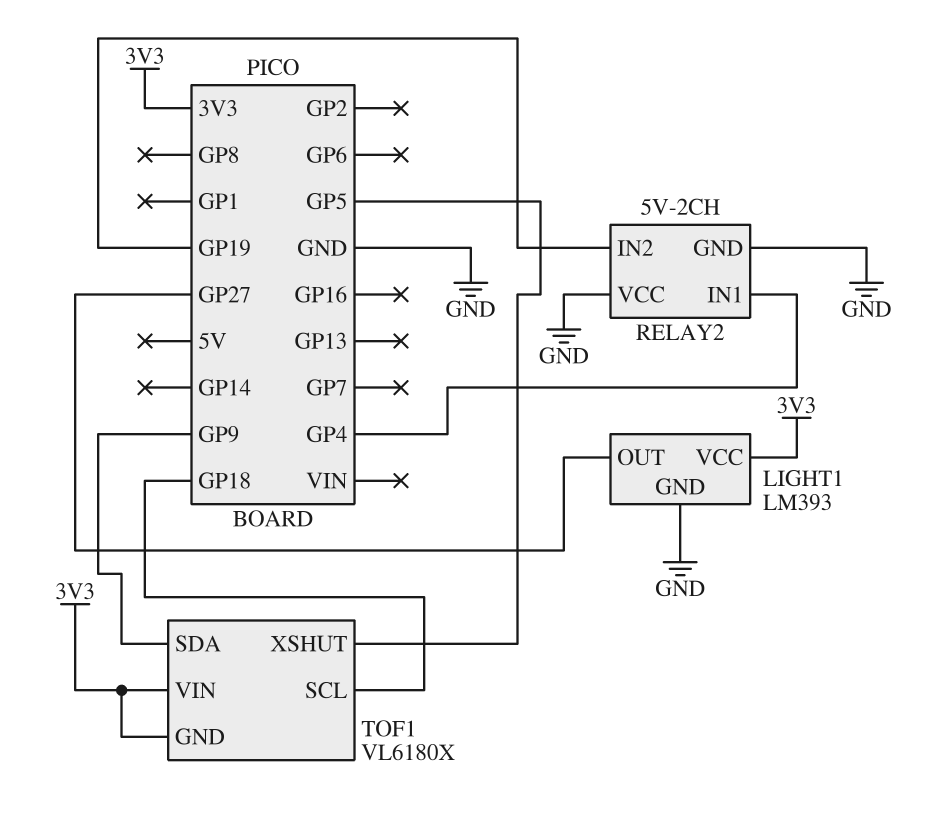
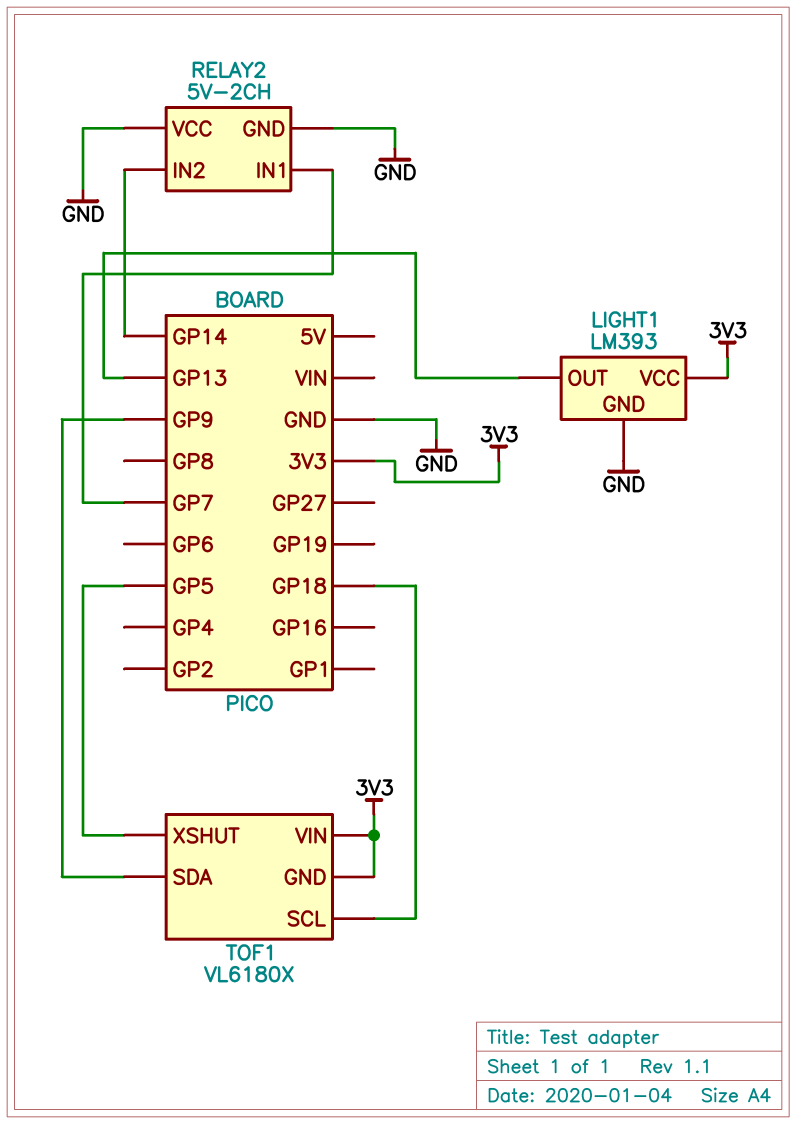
LIGHT1 pin OUT: GP27 -> GP13
RELAY2 pin IN1: GP4 -> GP7
RELAY2 pin IN2: GP19 -> GP14

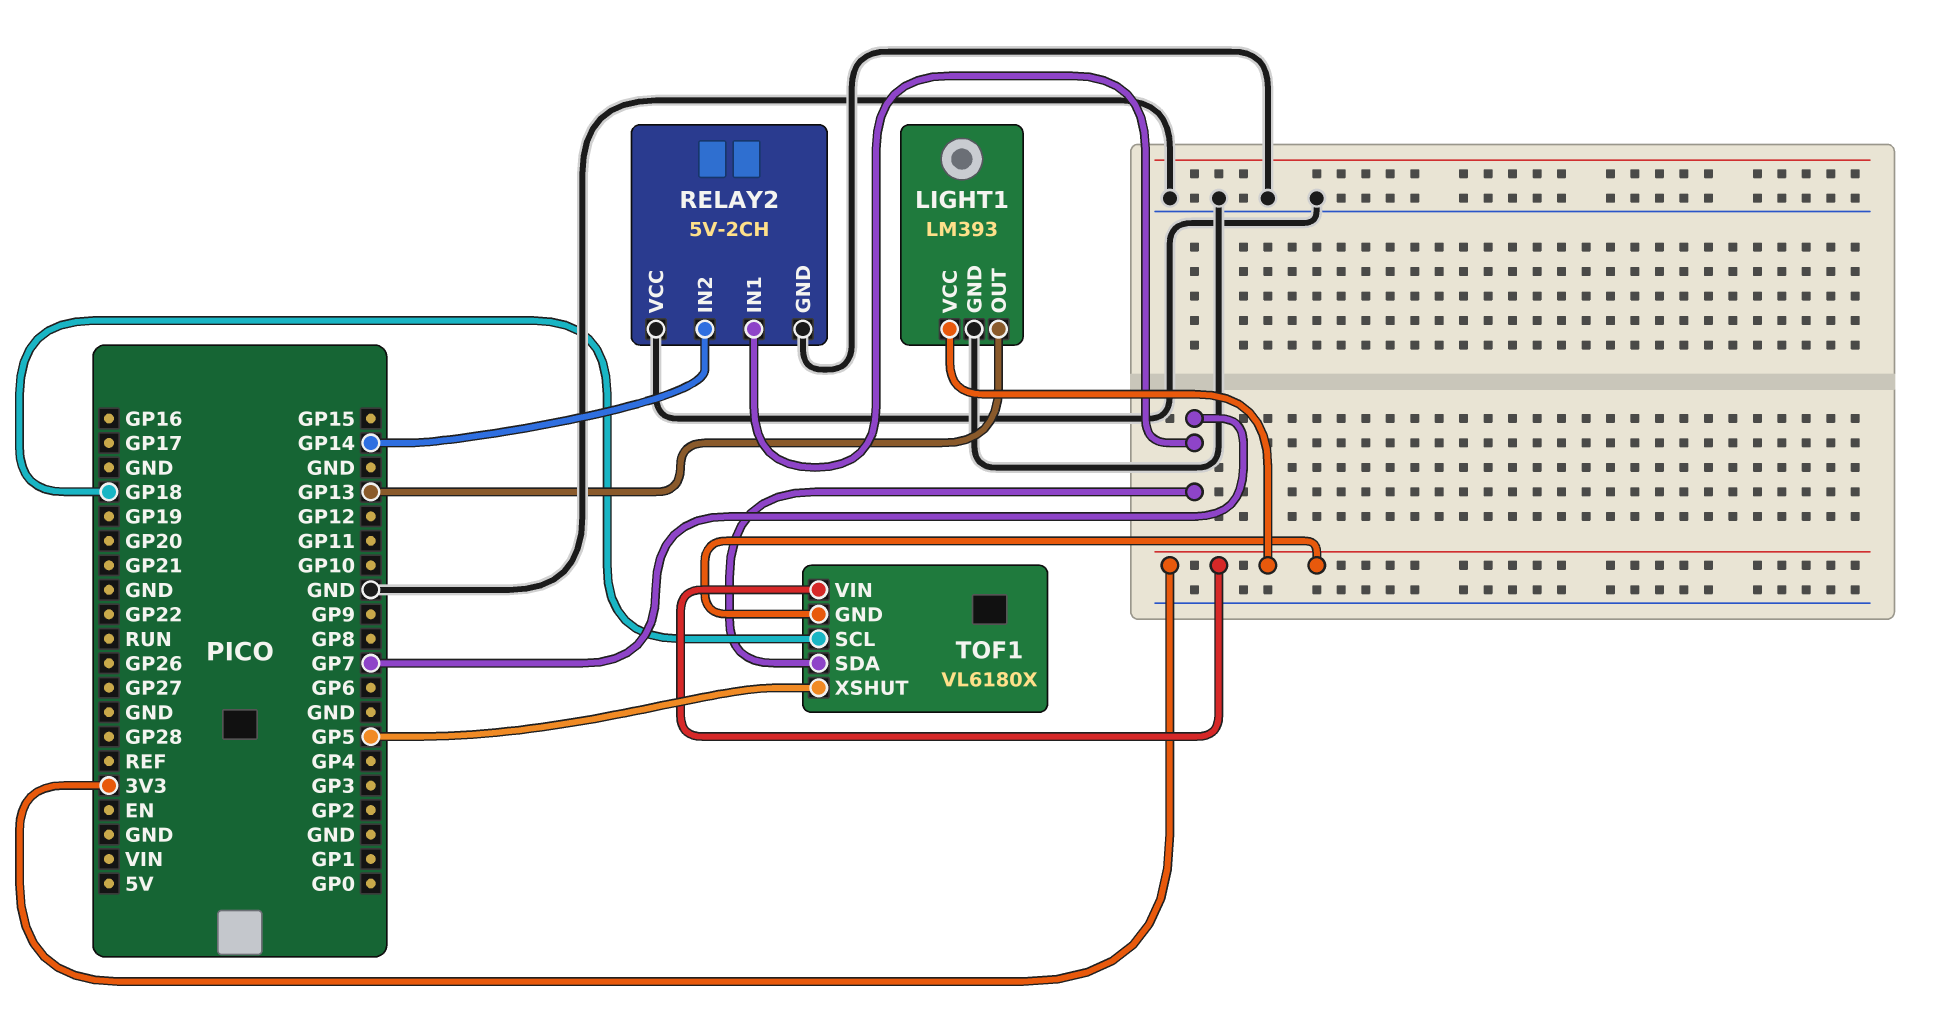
TOF1 pin SDA: GP9 -> GP7

